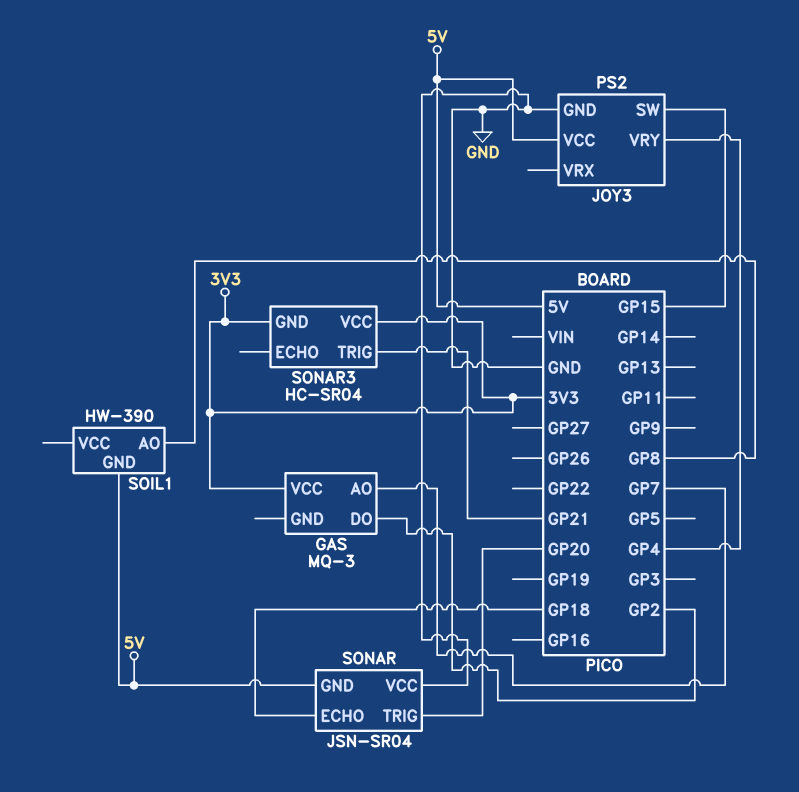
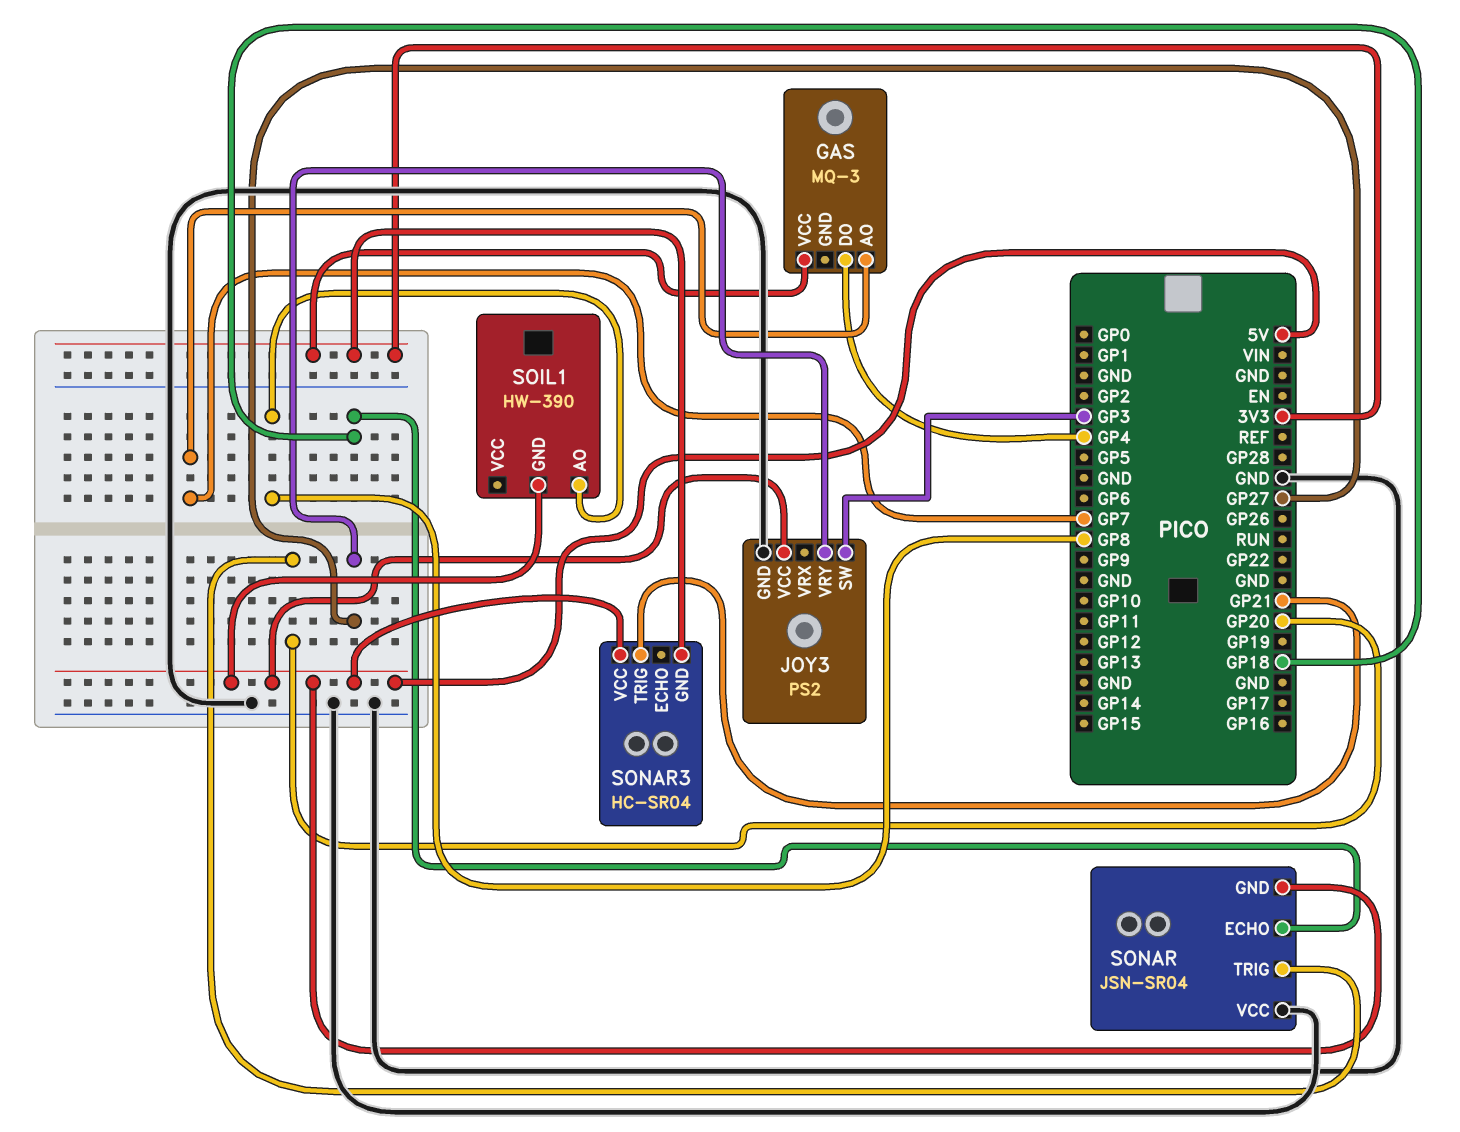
GAS pin DO: GP2 -> GP4
JOY3 pin SW: GP15 -> GP3
JOY3 pin VRY: GP4 -> GP27
SONAR3 pin VCC: 3V3 -> 5V

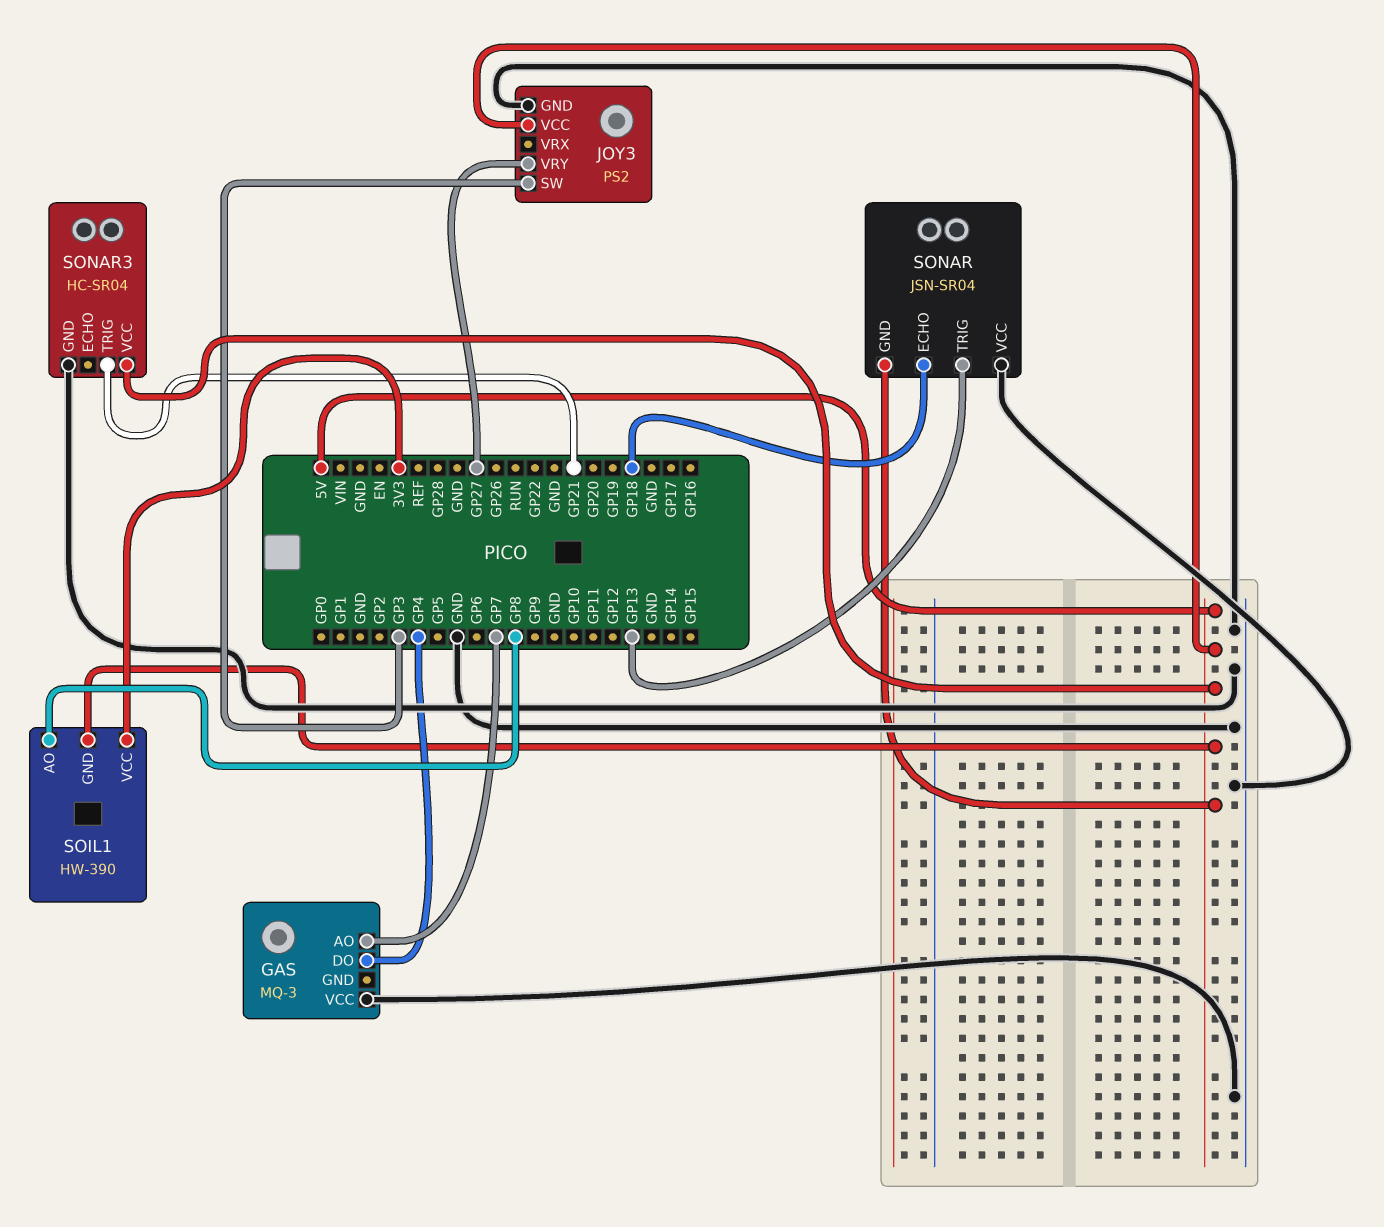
GAS pin VCC: 3V3 -> GND
SOIL1 pin VCC: none -> 3V3
SONAR pin TRIG: GP20 -> GP13
SONAR3 pin GND: 3V3 -> GND

